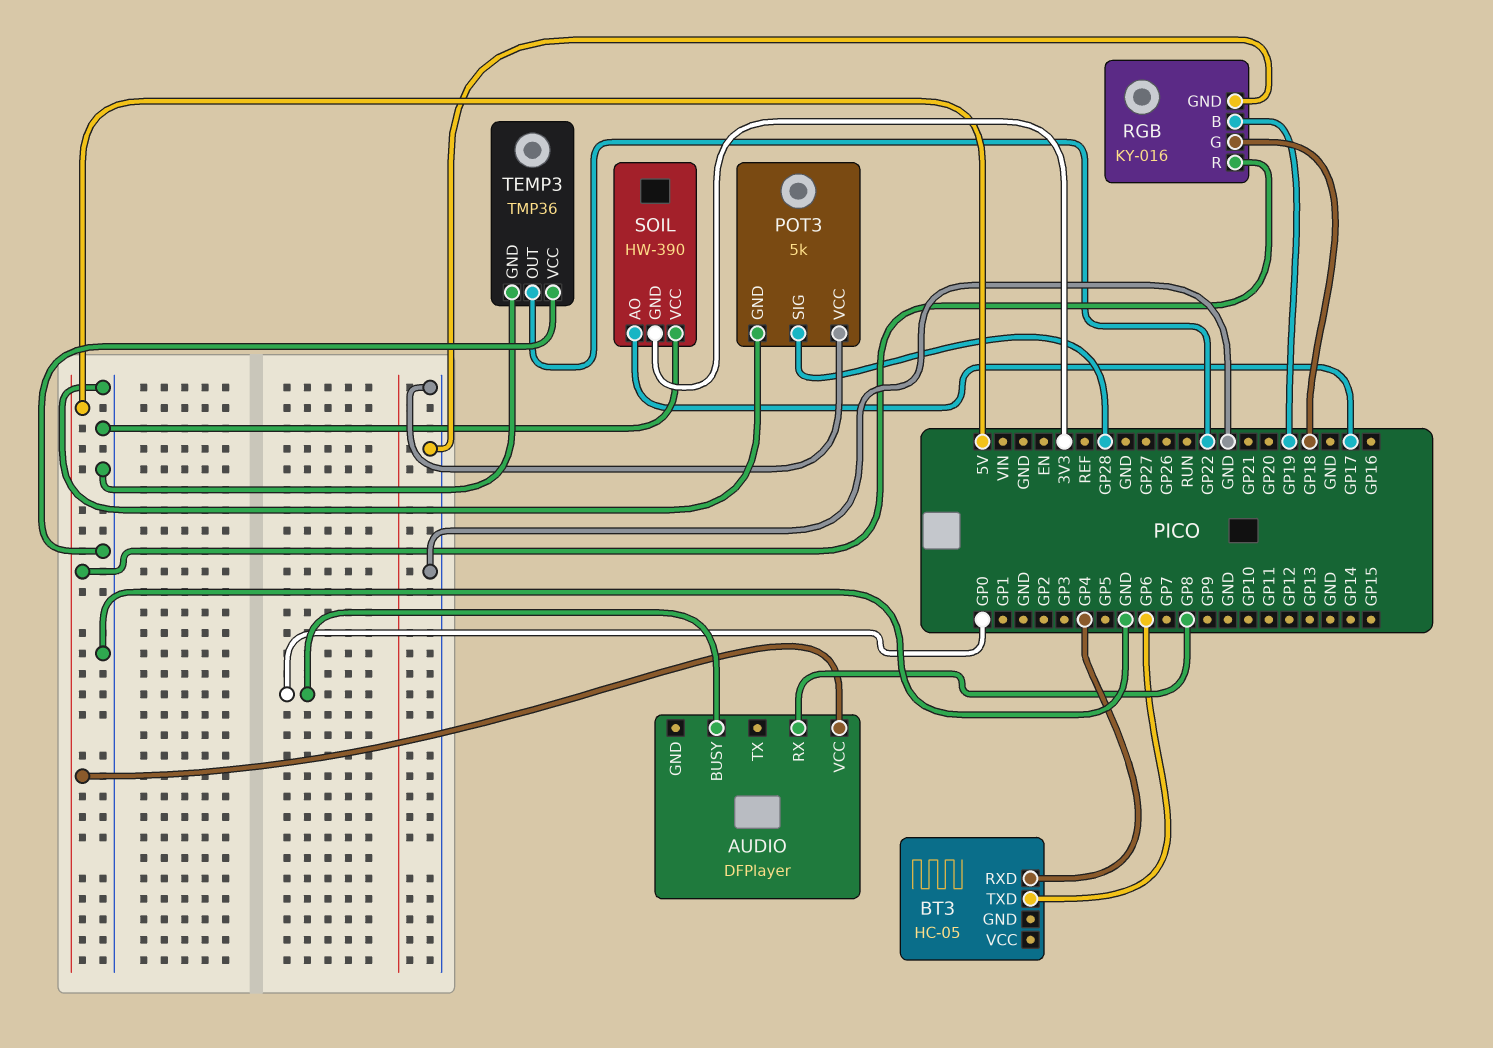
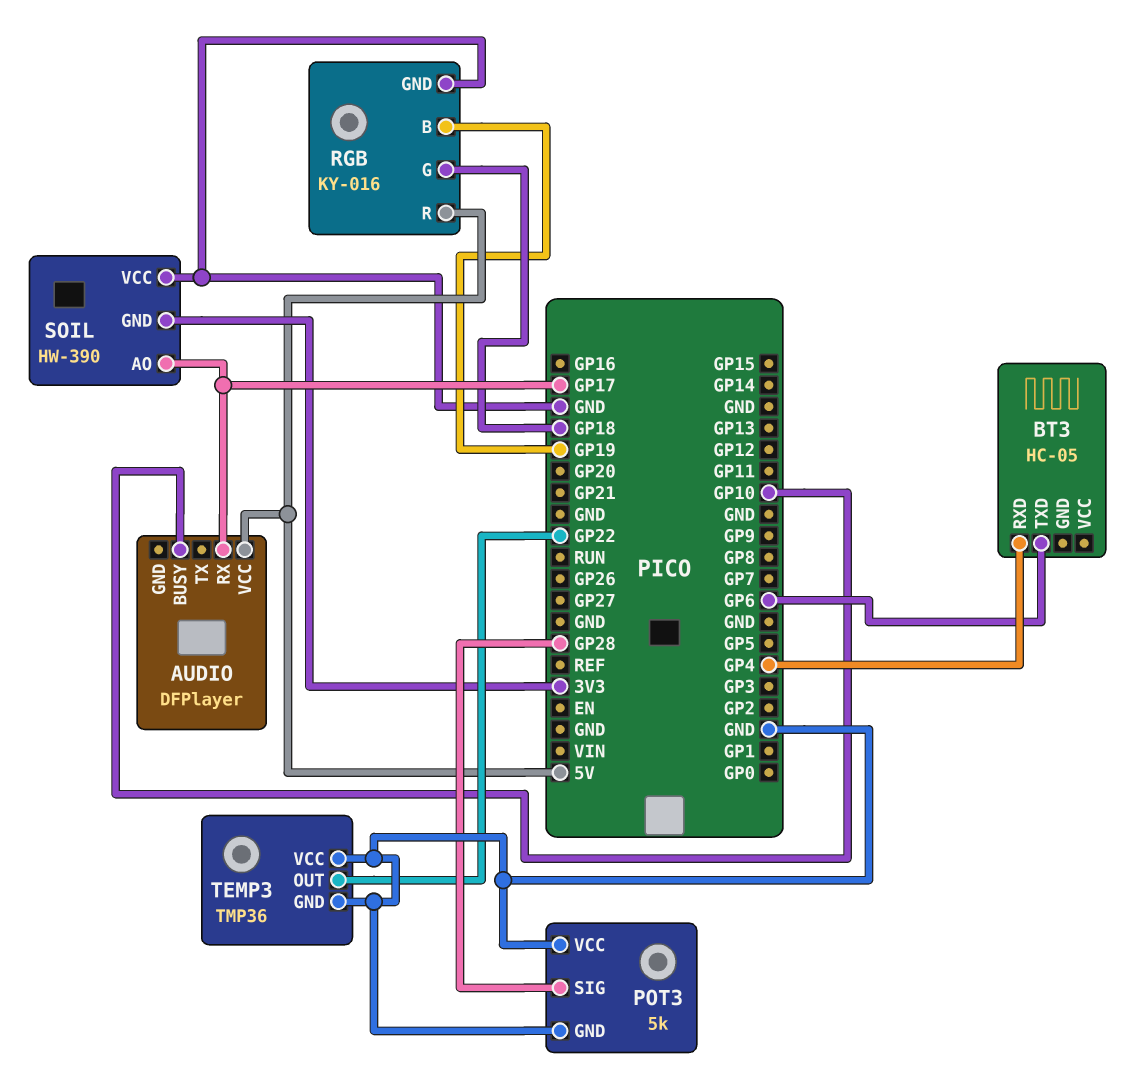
AUDIO pin BUSY: GP0 -> GP10
AUDIO pin RX: GP8 -> GP17

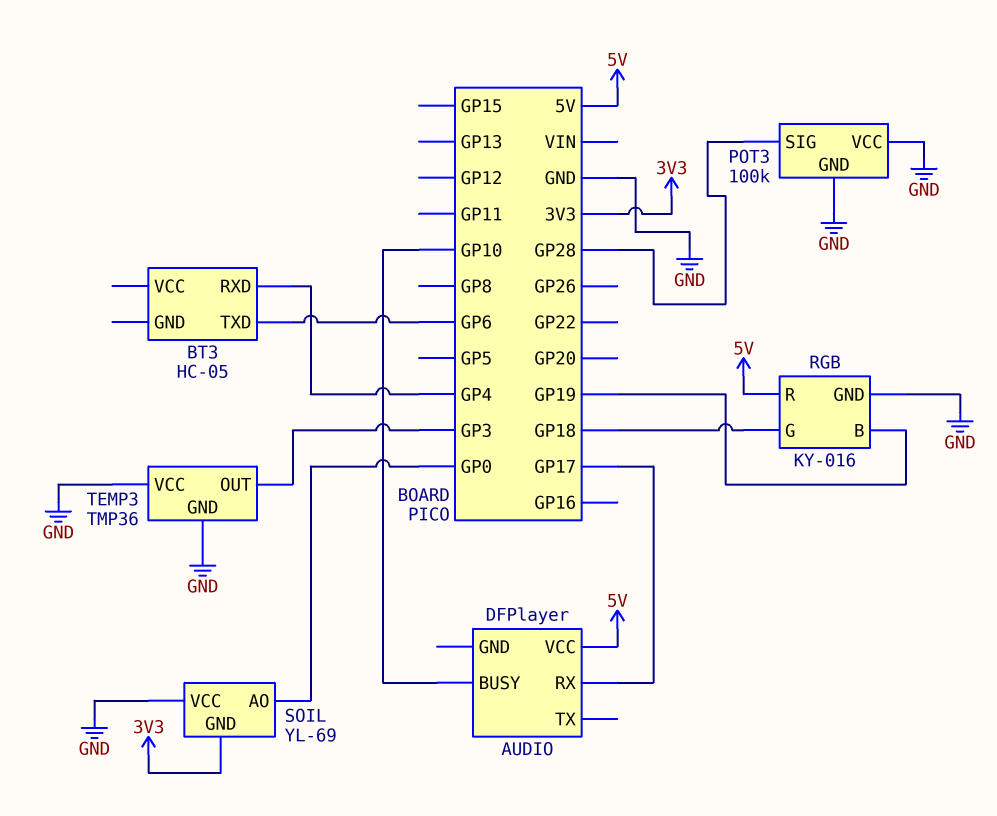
POT3: 5k -> 100k
SOIL: HW-390 -> YL-69
SOIL pin AO: GP17 -> GP0
TEMP3 pin OUT: GP22 -> GP3

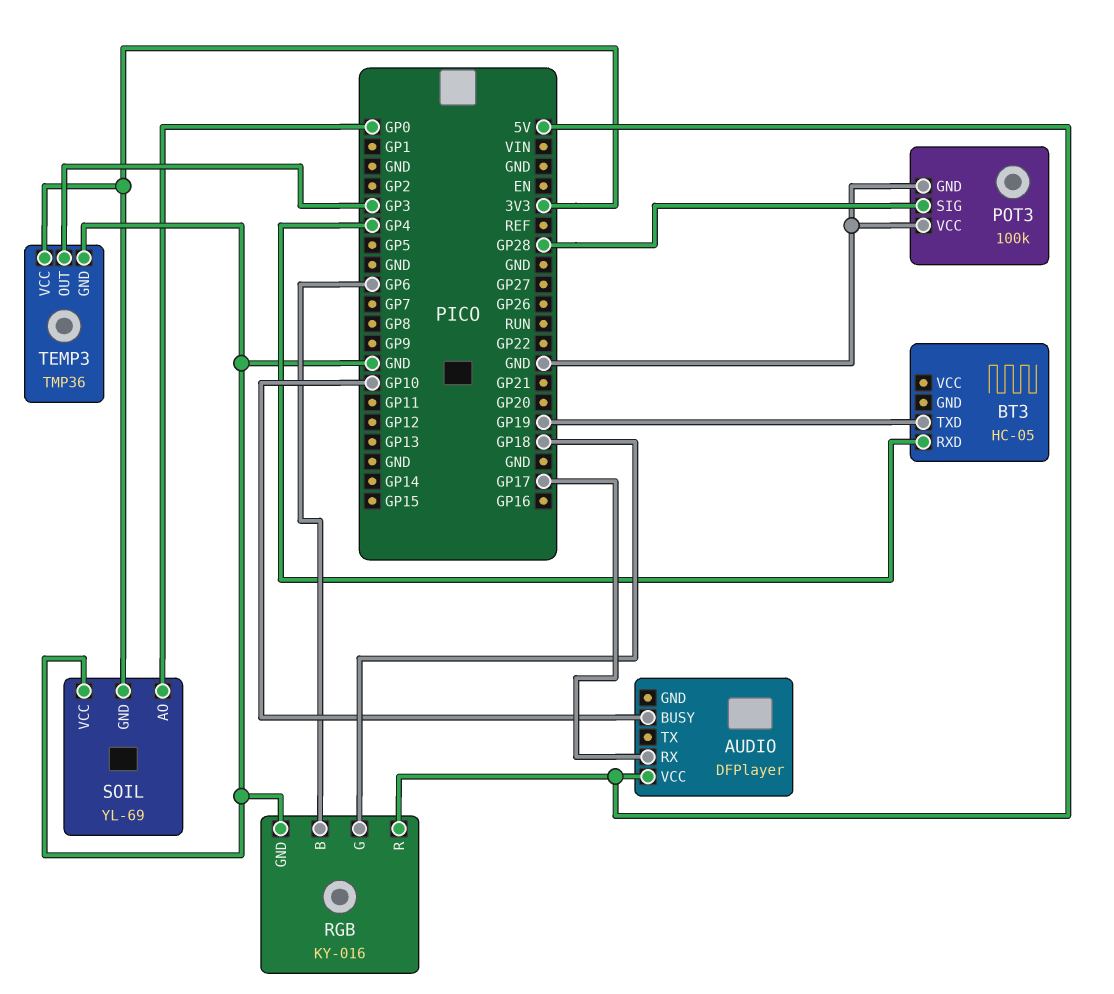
BT3 pin TXD: GP6 -> GP19
RGB pin B: GP19 -> GP6
TEMP3 pin VCC: GND -> 3V3

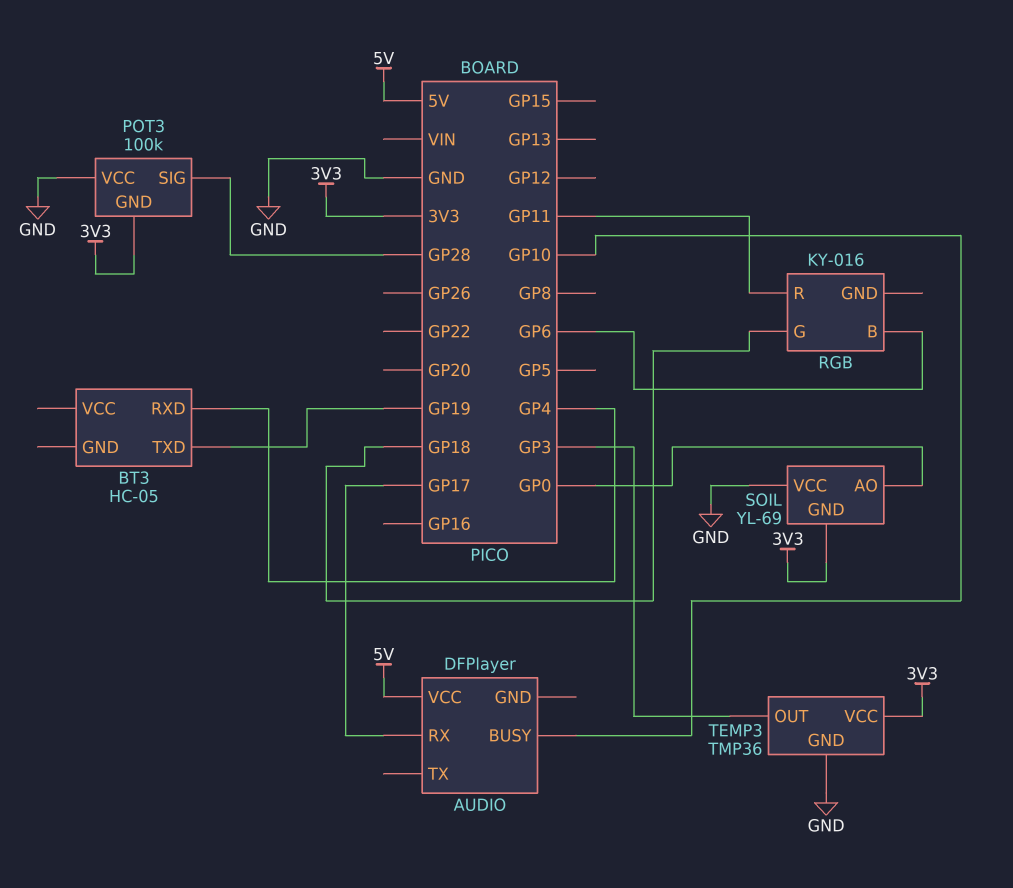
POT3 pin GND: GND -> 3V3
RGB pin GND: GND -> none
RGB pin R: 5V -> GP11

